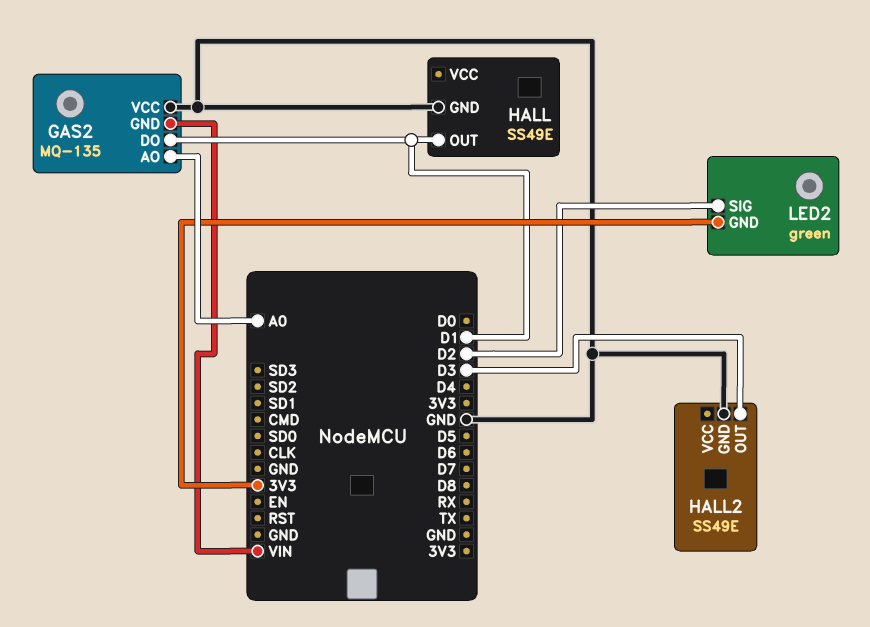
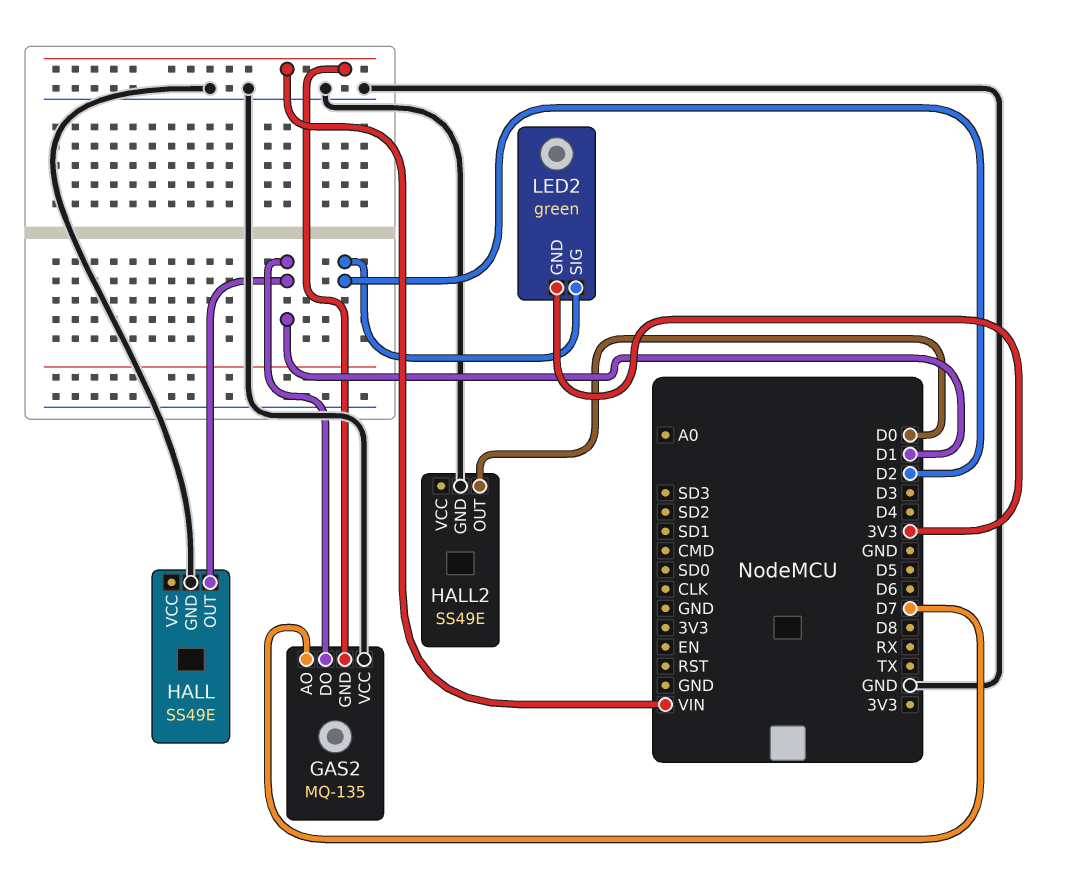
GAS2 pin AO: A0 -> D7
HALL2 pin OUT: D3 -> D0

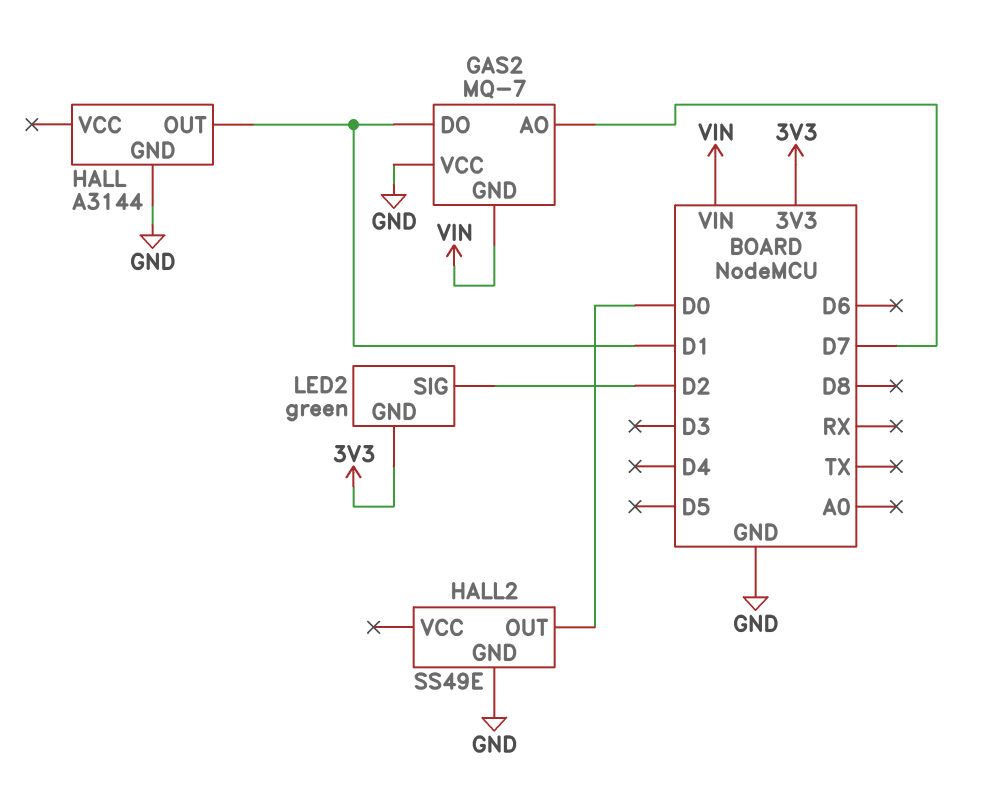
GAS2: MQ-135 -> MQ-7
HALL: SS49E -> A3144

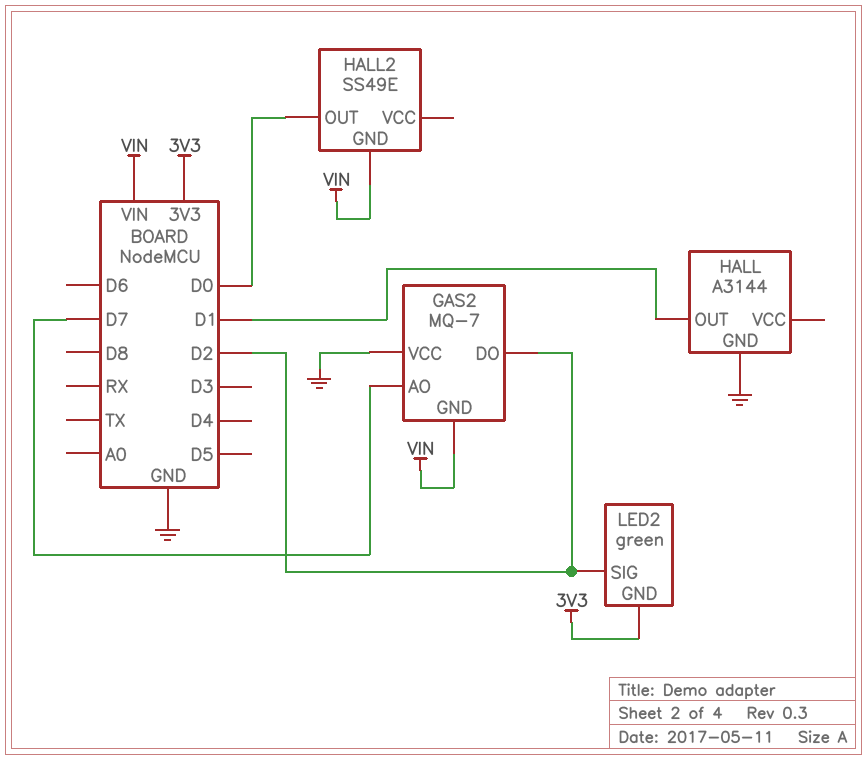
GAS2 pin DO: D1 -> D2
HALL2 pin GND: GND -> VIN

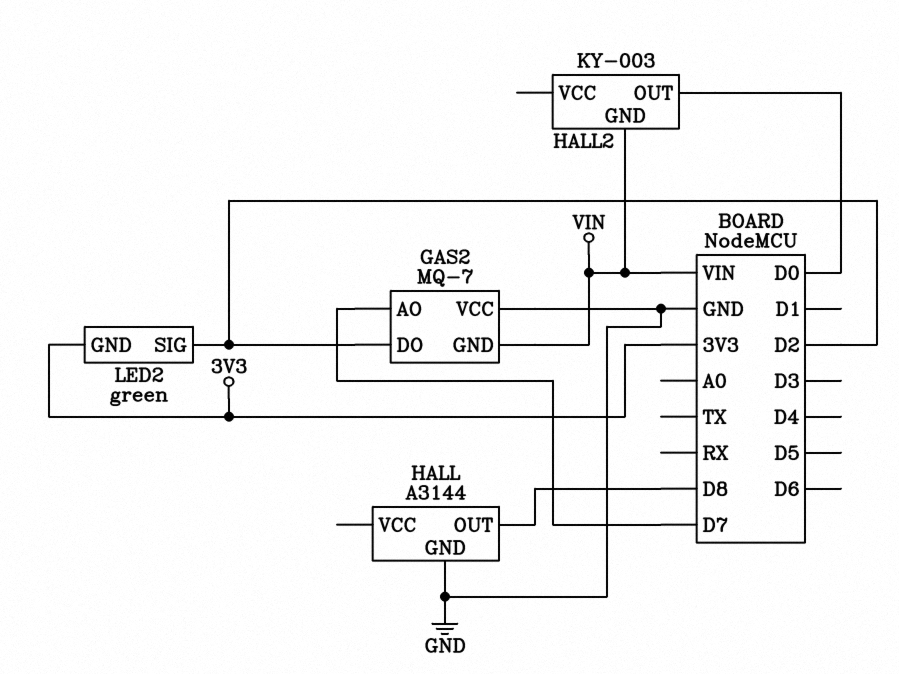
HALL pin OUT: D1 -> D8
HALL2: SS49E -> KY-003

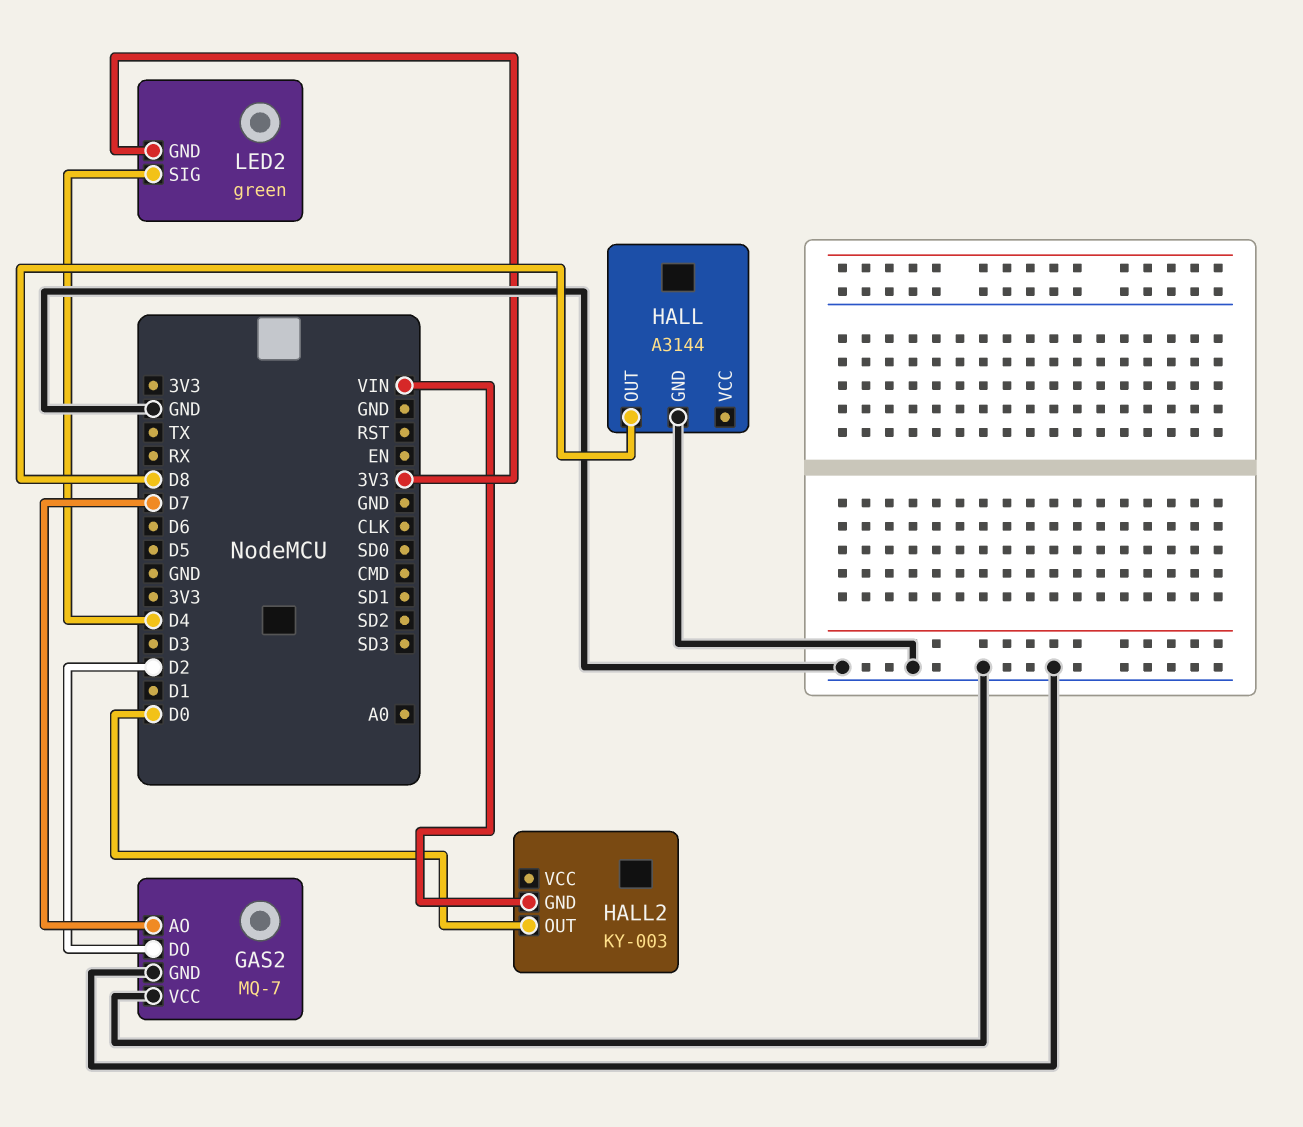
GAS2 pin GND: VIN -> GND
LED2 pin SIG: D2 -> D4

